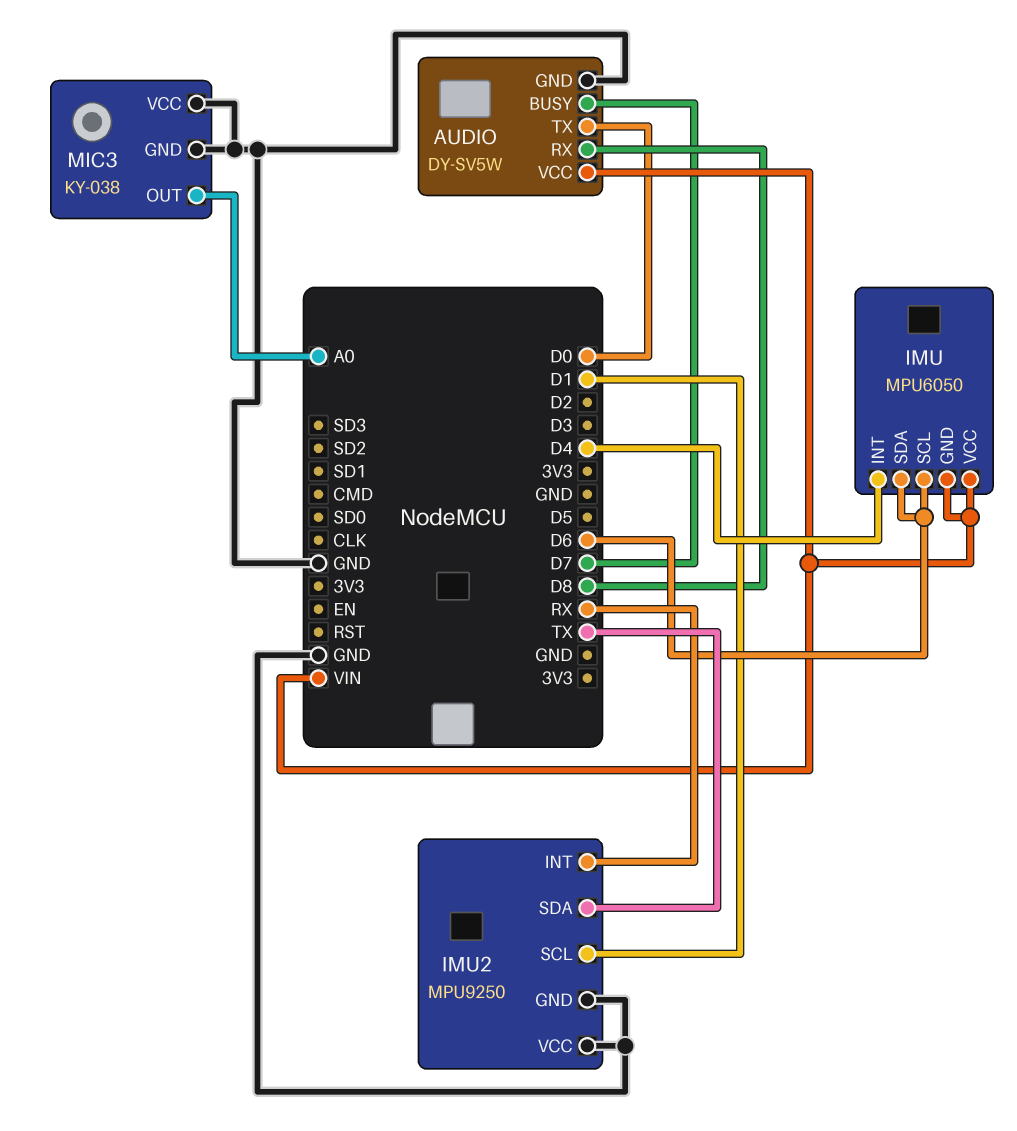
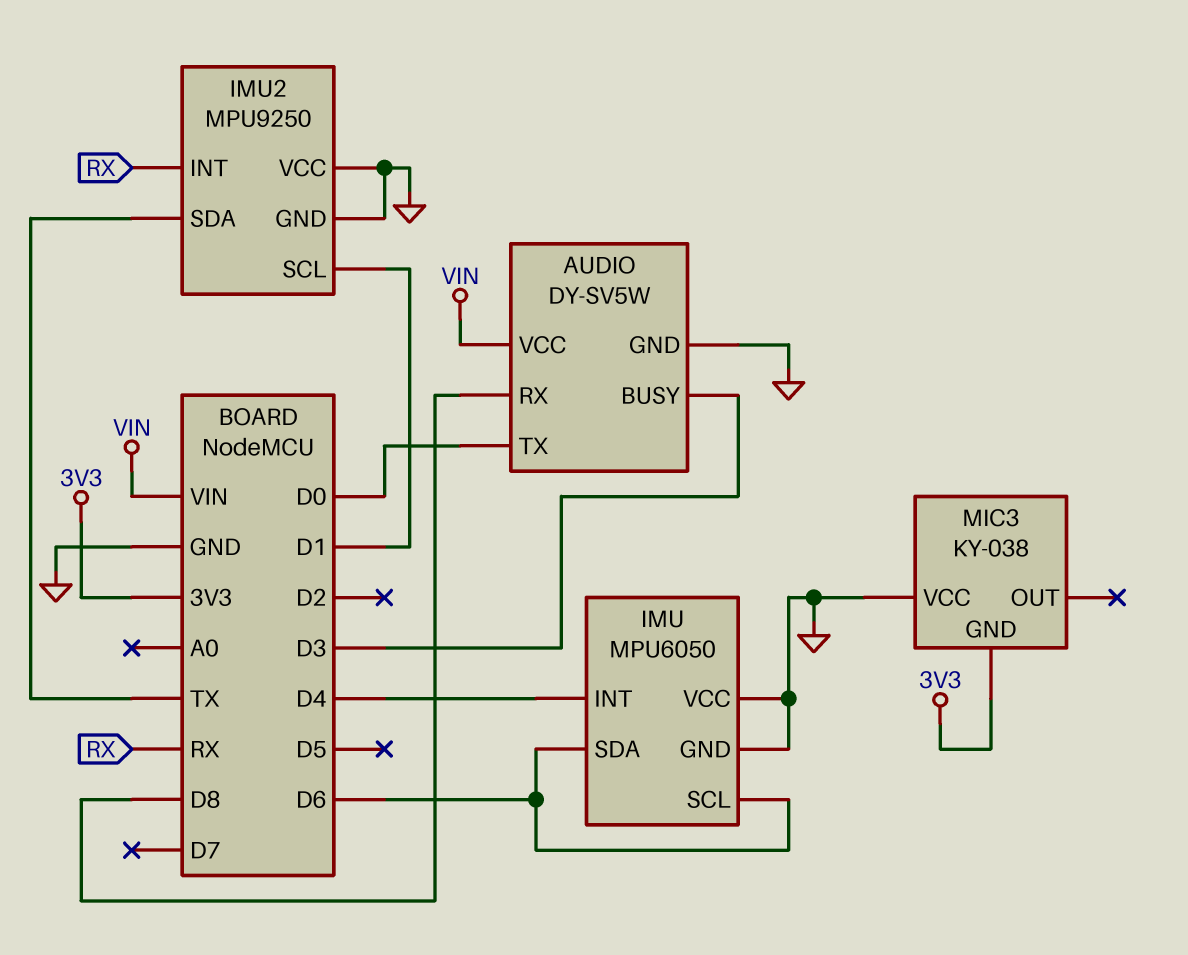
AUDIO pin BUSY: D7 -> D3
IMU pin GND: VIN -> GND
IMU pin VCC: VIN -> GND
MIC3 pin GND: GND -> 3V3
MIC3 pin OUT: A0 -> none

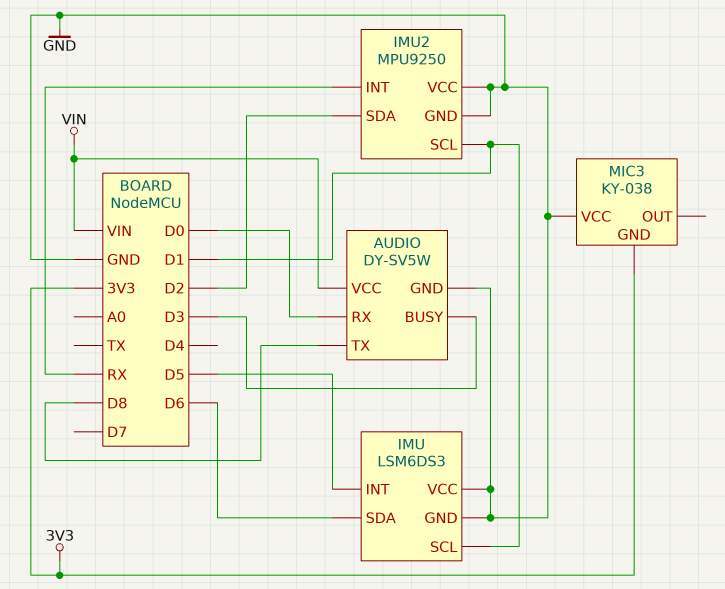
AUDIO pin RX: D8 -> D0
AUDIO pin TX: D0 -> D8
IMU: MPU6050 -> LSM6DS3
IMU pin INT: D4 -> D5
IMU pin SCL: D6 -> D1
IMU2 pin SDA: TX -> D2

